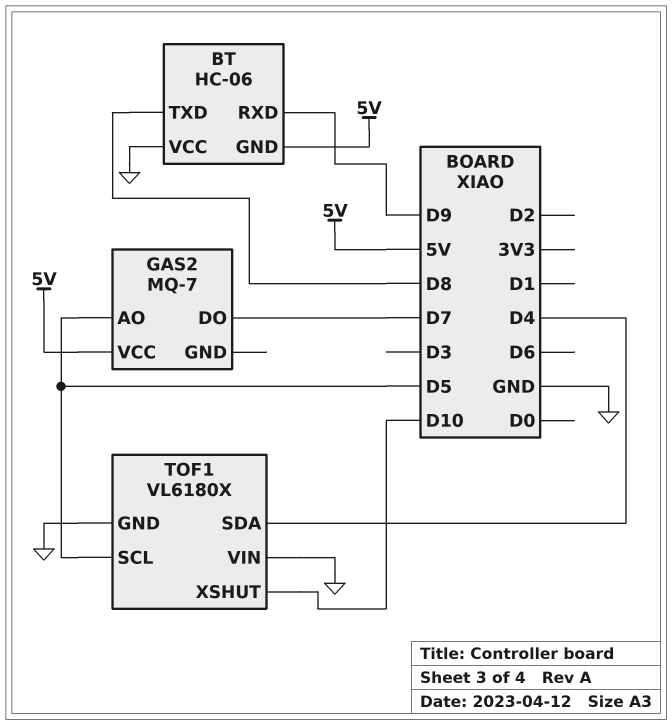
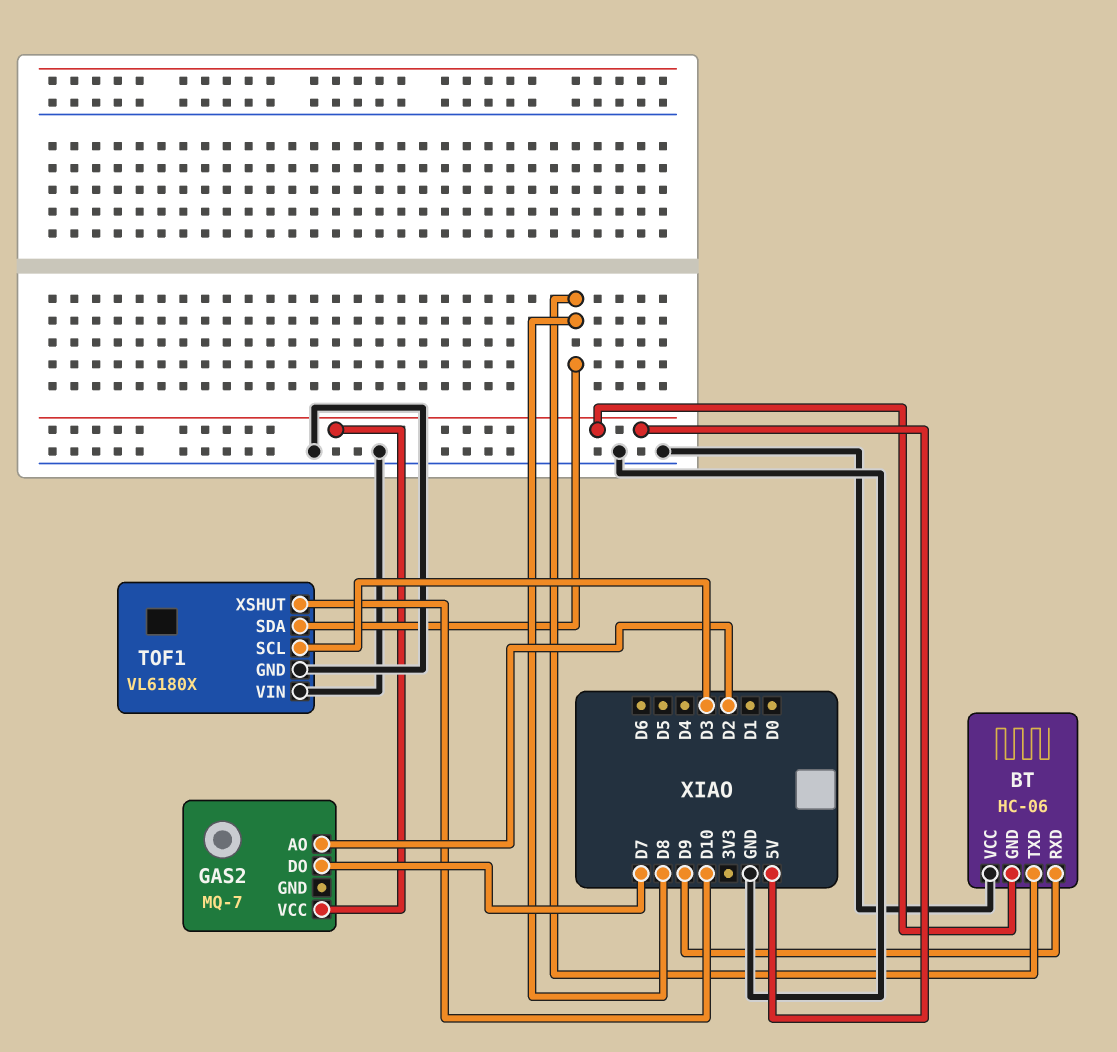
GAS2 pin AO: D5 -> D2
TOF1 pin SCL: D5 -> D3
TOF1 pin SDA: D4 -> D8

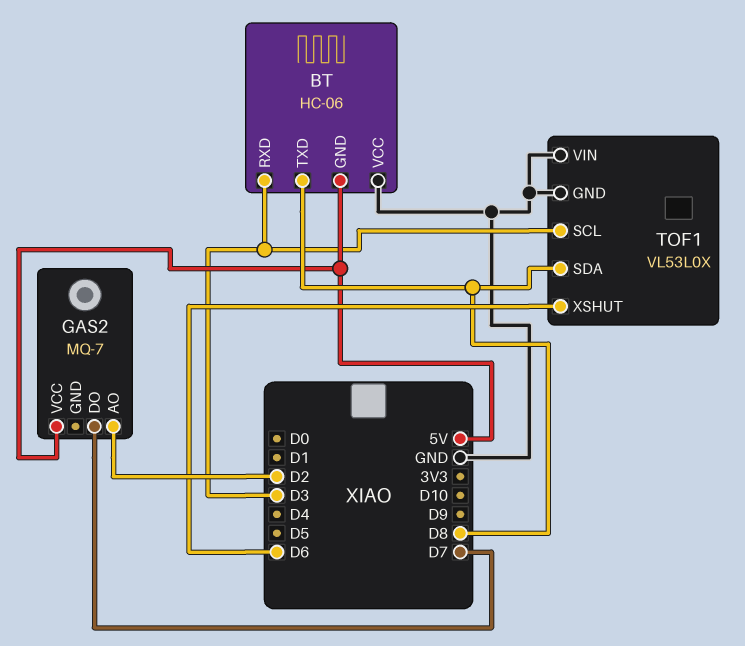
BT pin RXD: D9 -> D3
TOF1: VL6180X -> VL53L0X
TOF1 pin XSHUT: D10 -> D6

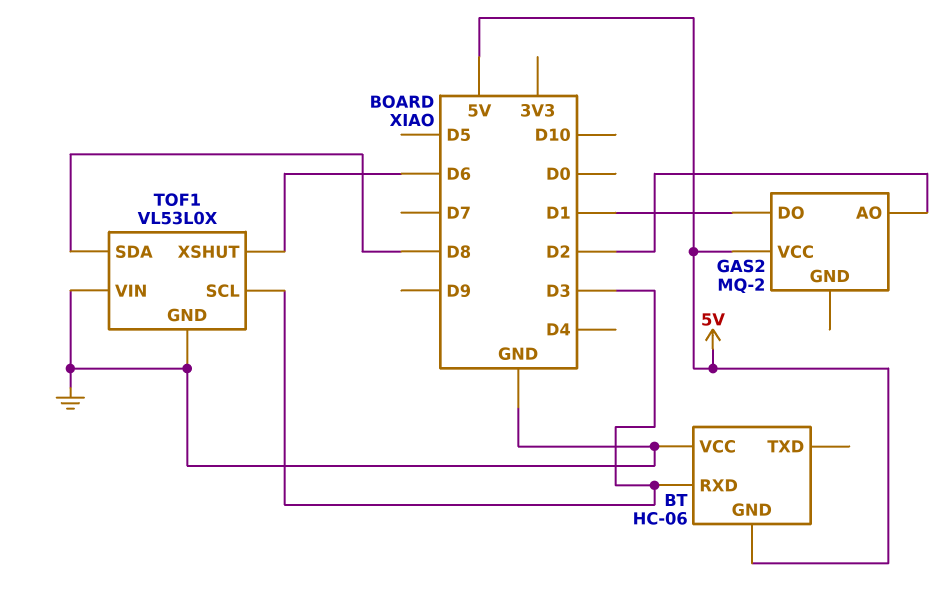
BT pin TXD: D8 -> none
GAS2: MQ-7 -> MQ-2
GAS2 pin DO: D7 -> D1

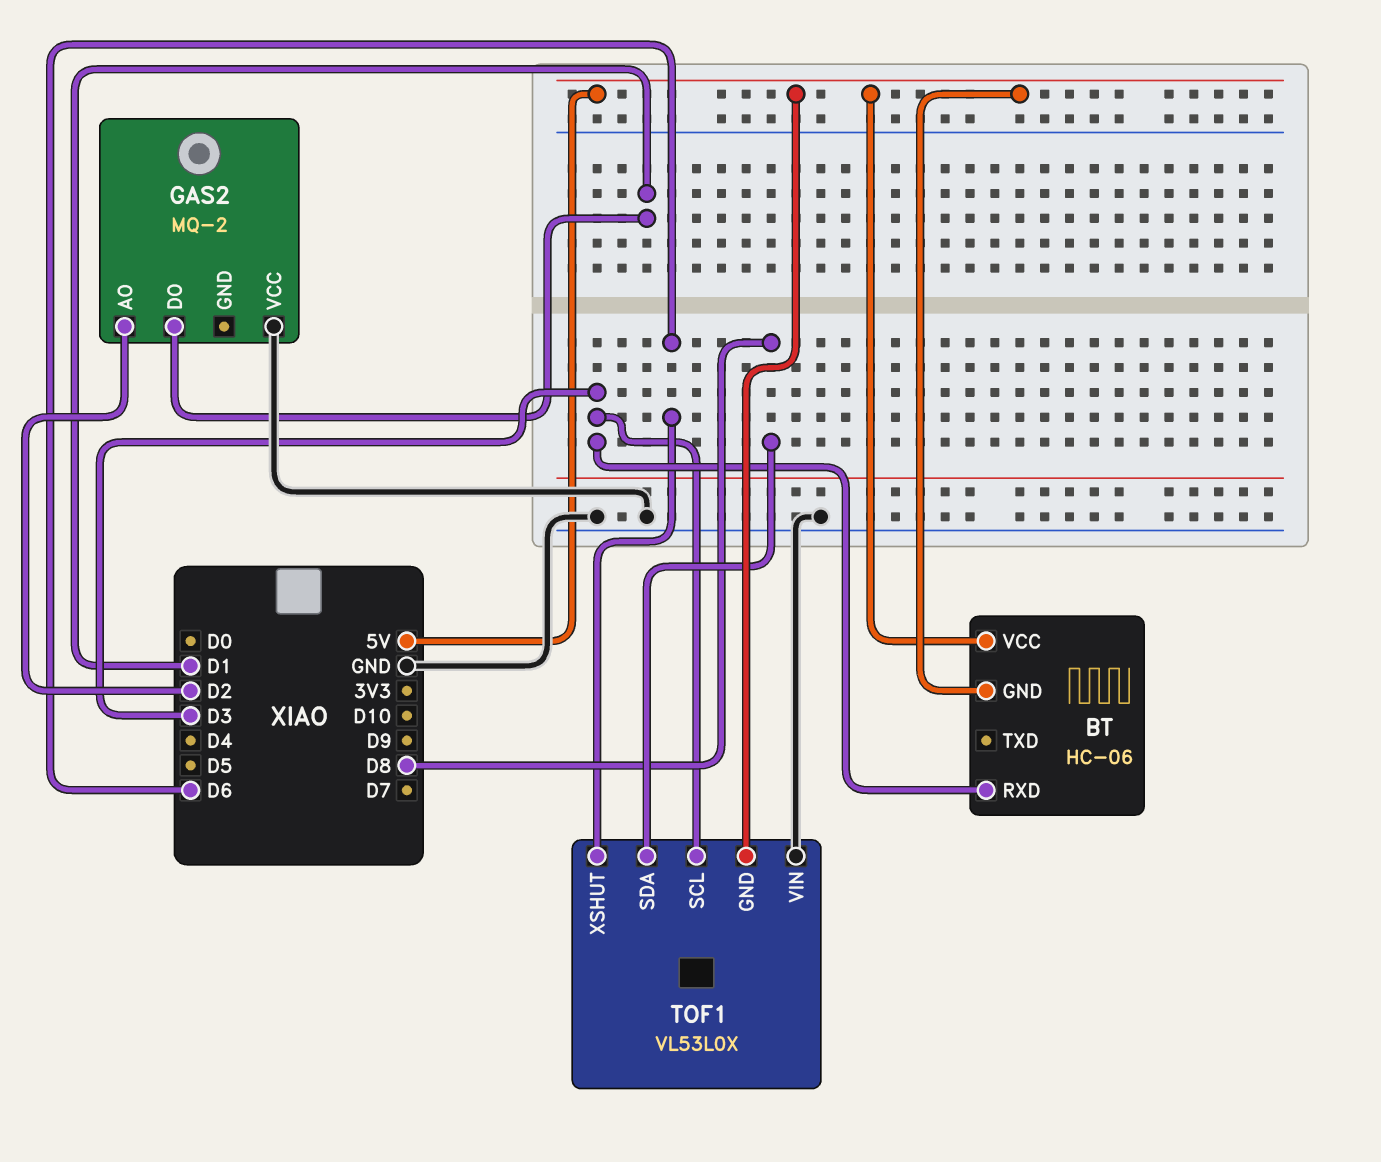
BT pin VCC: GND -> 5V
GAS2 pin VCC: 5V -> GND
TOF1 pin GND: GND -> 5V

